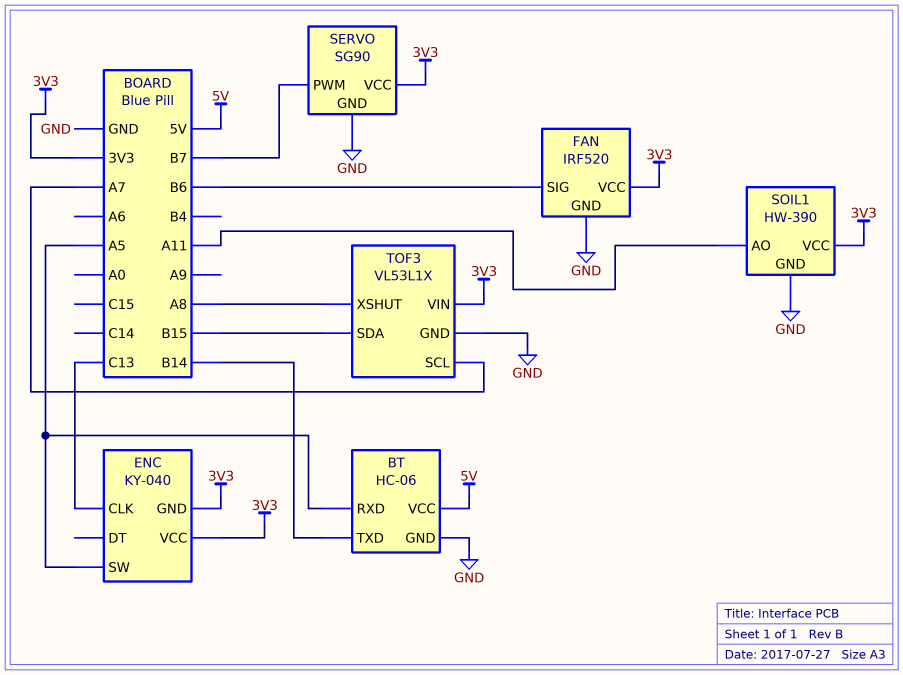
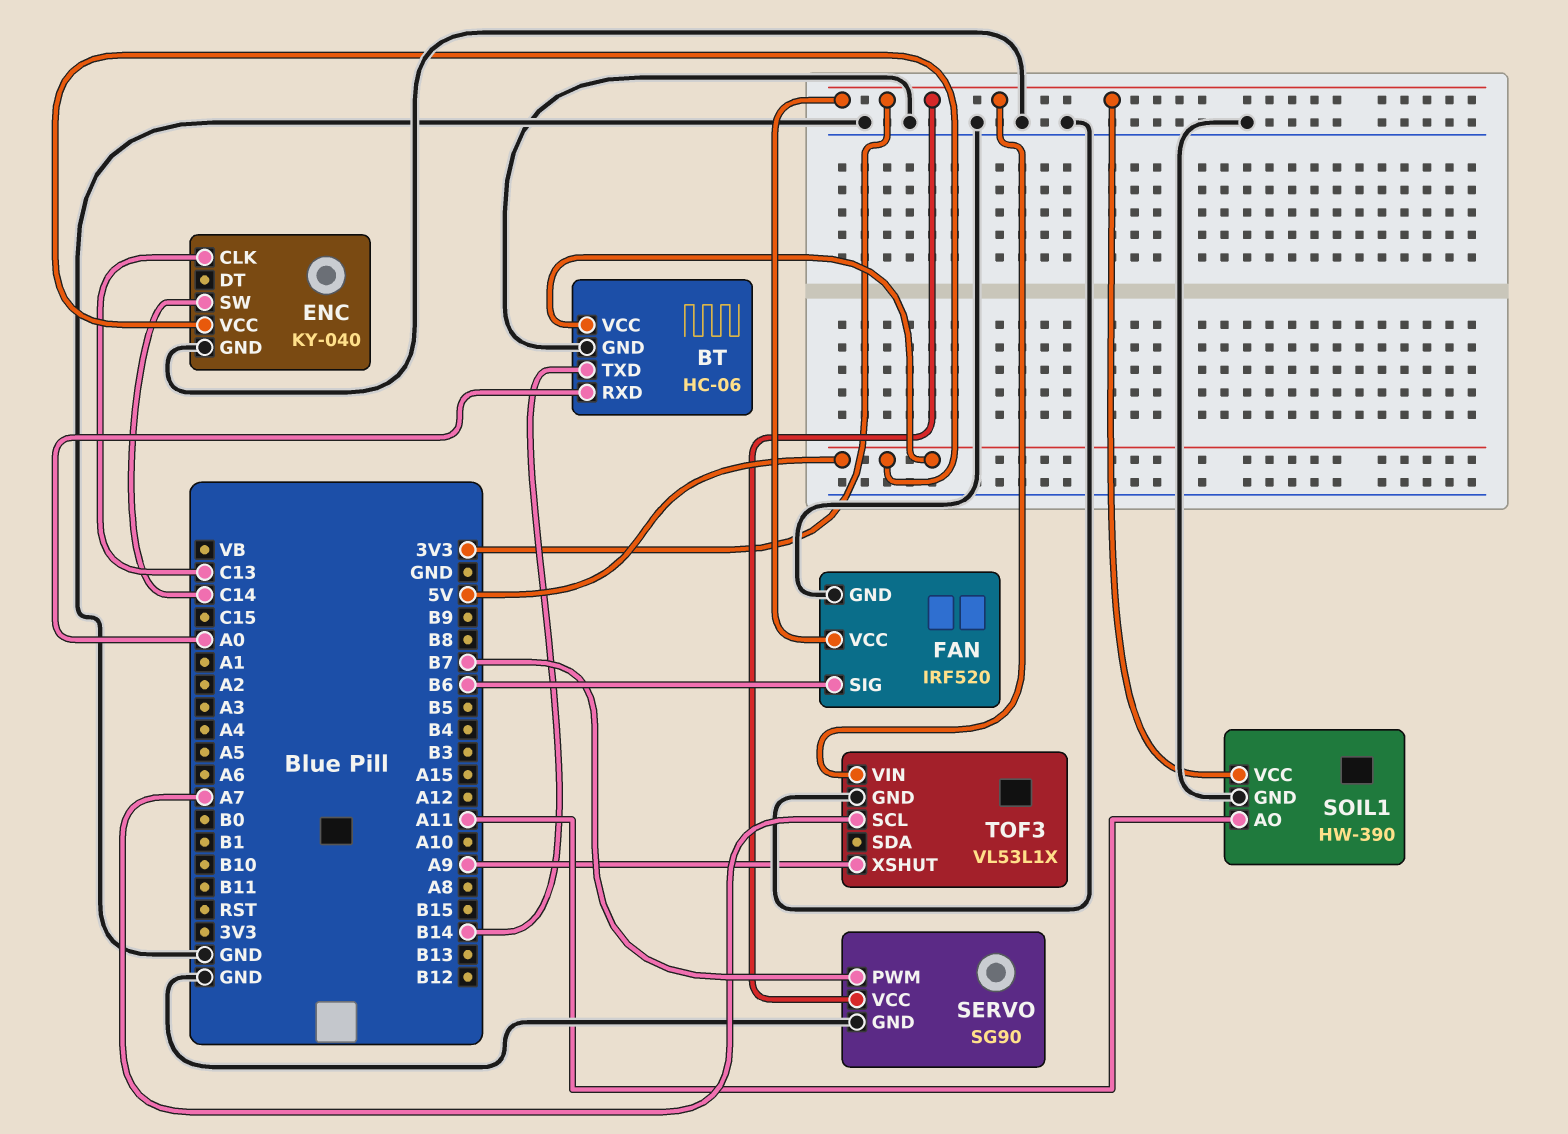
BT pin RXD: A5 -> A0
ENC pin GND: 3V3 -> GND
ENC pin SW: A5 -> C14
ENC pin VCC: 3V3 -> 5V
TOF3 pin SDA: B15 -> none
TOF3 pin XSHUT: A8 -> A9

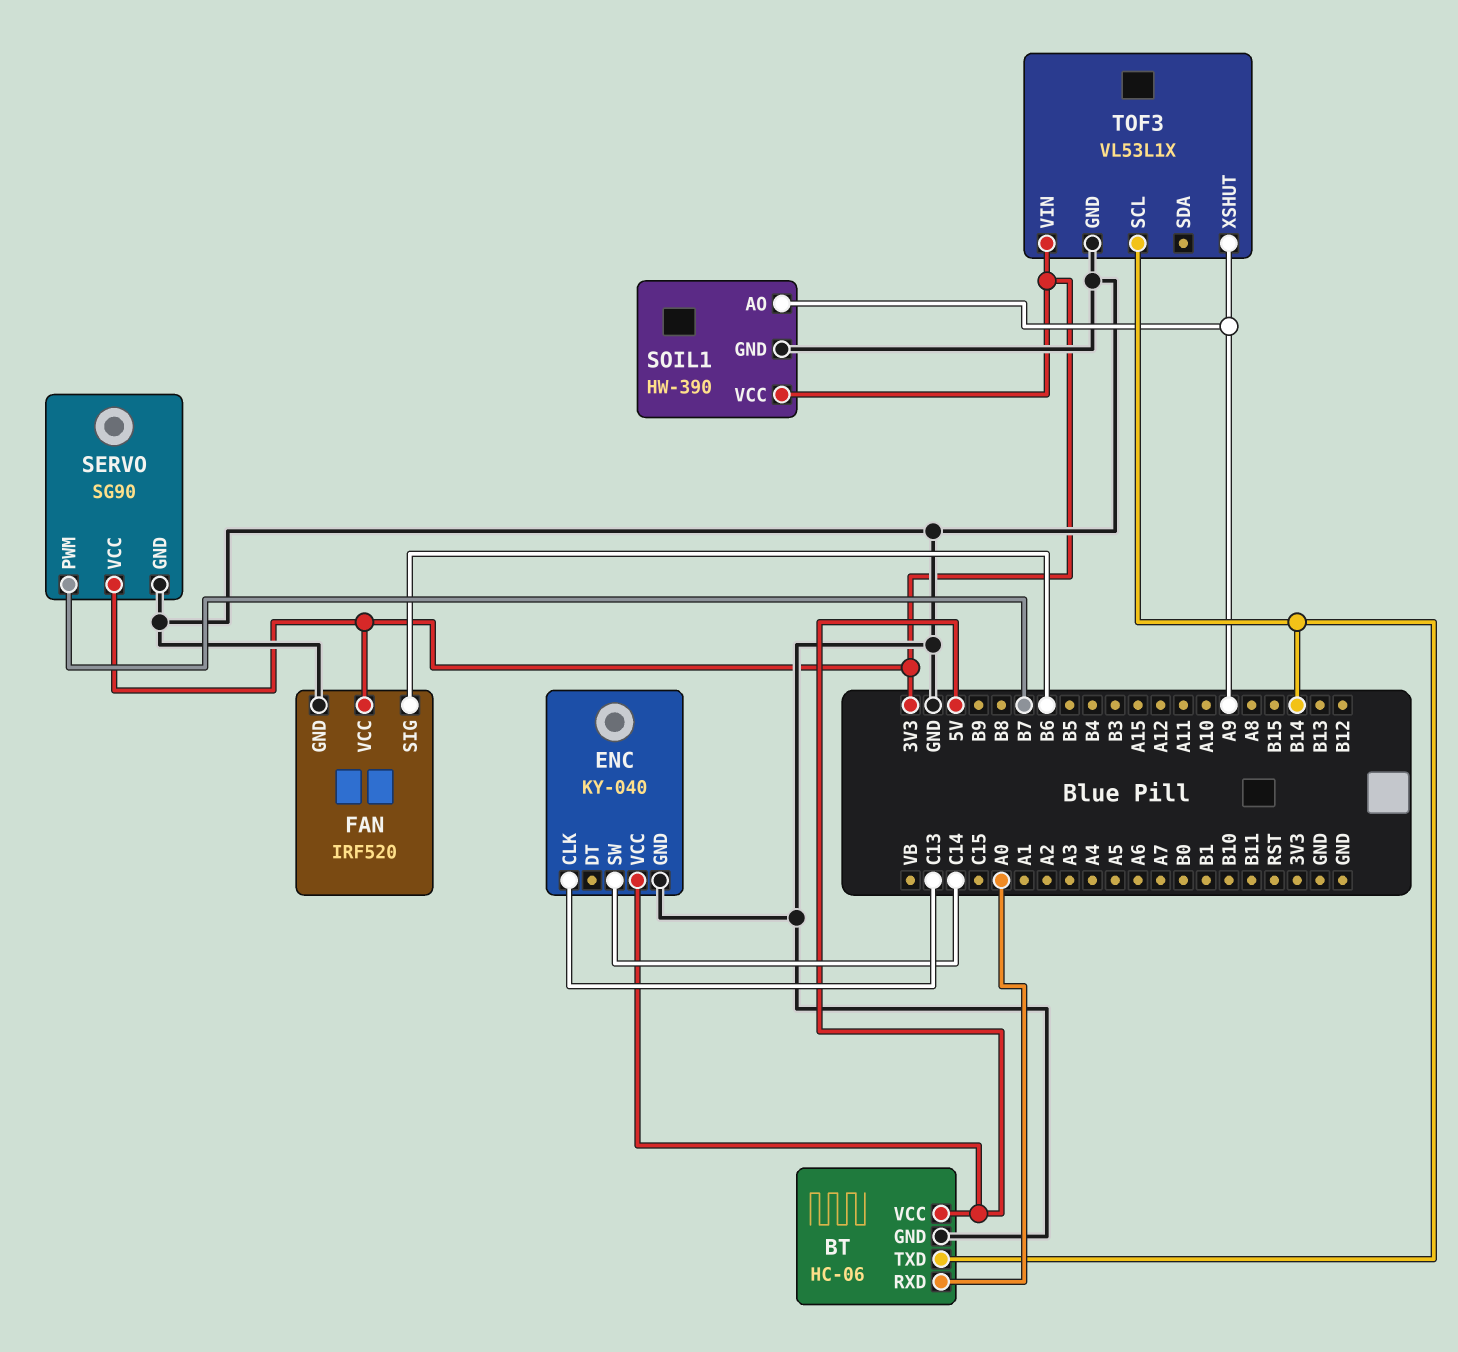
SOIL1 pin AO: A11 -> A9
TOF3 pin SCL: A7 -> B14

